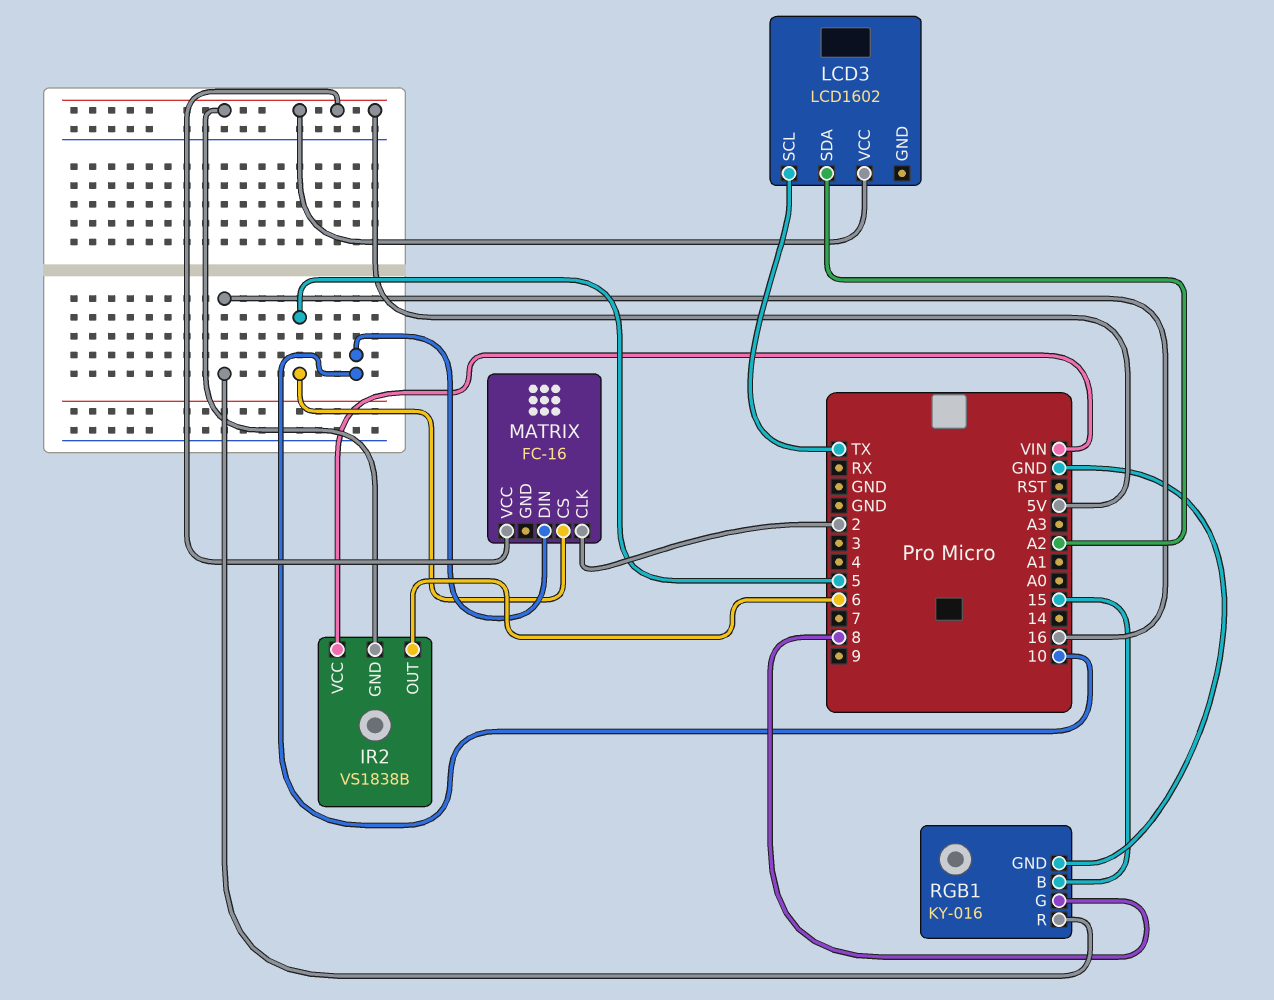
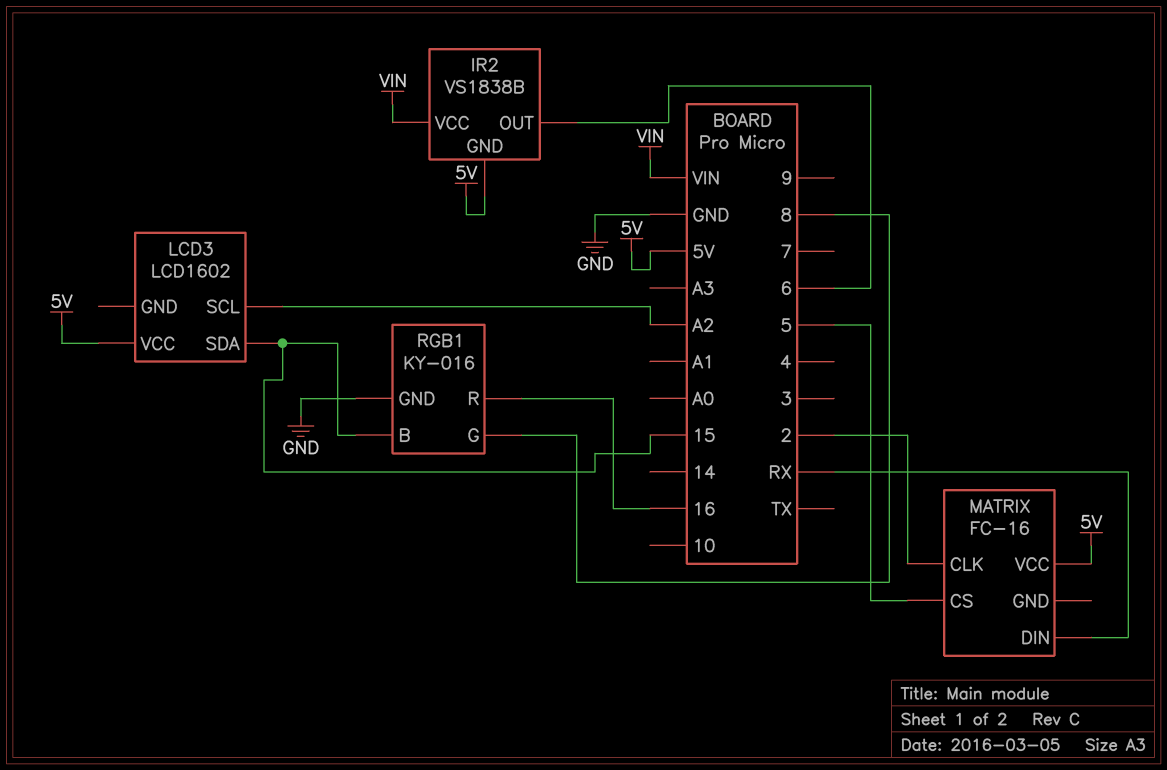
LCD3 pin SCL: TX -> A2
LCD3 pin SDA: A2 -> 15
MATRIX pin DIN: 10 -> RX

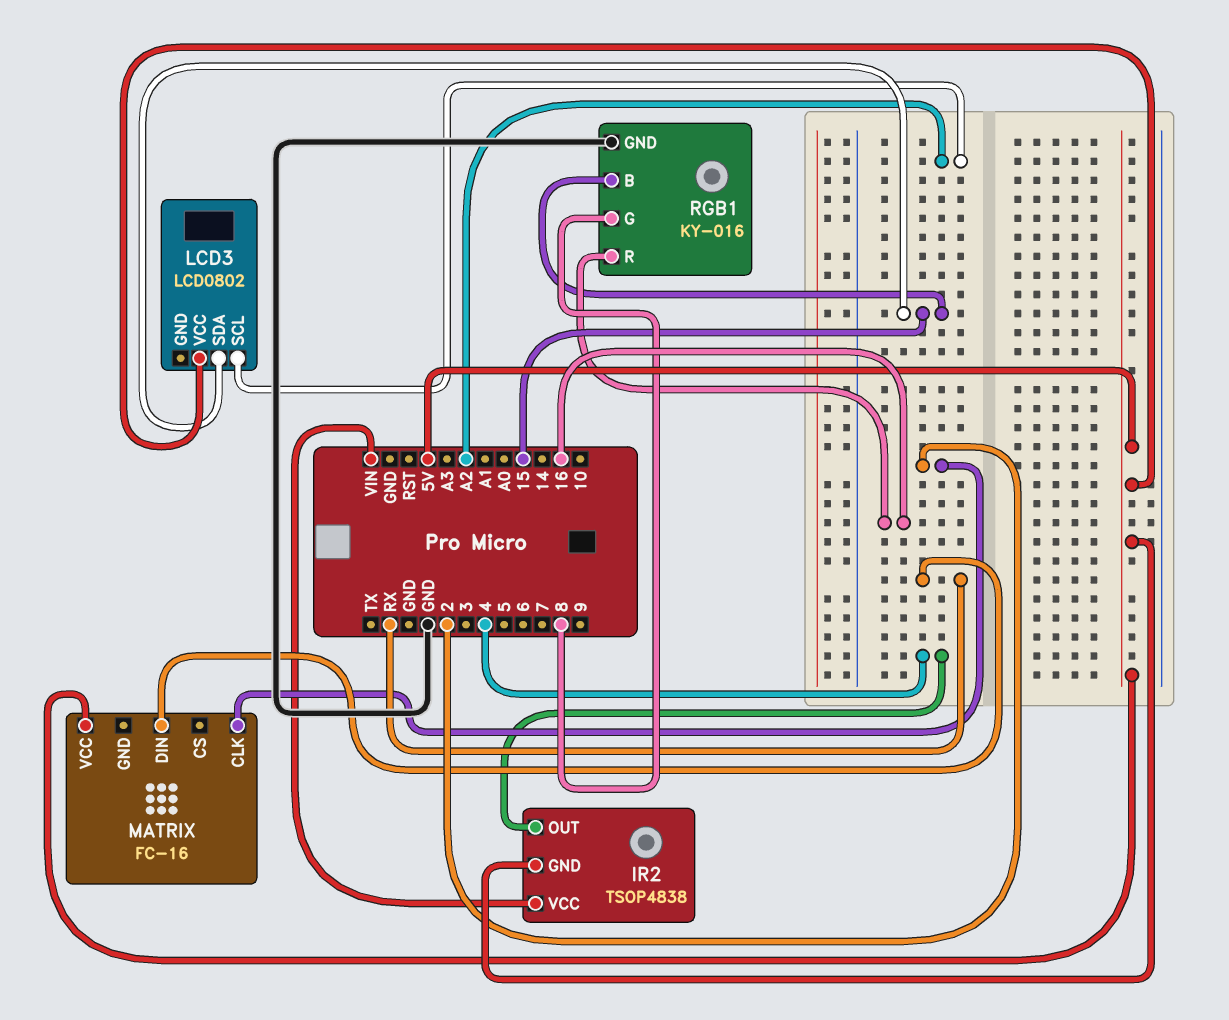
IR2: VS1838B -> TSOP4838
IR2 pin OUT: 6 -> 4
LCD3: LCD1602 -> LCD0802
MATRIX pin CS: 5 -> none

